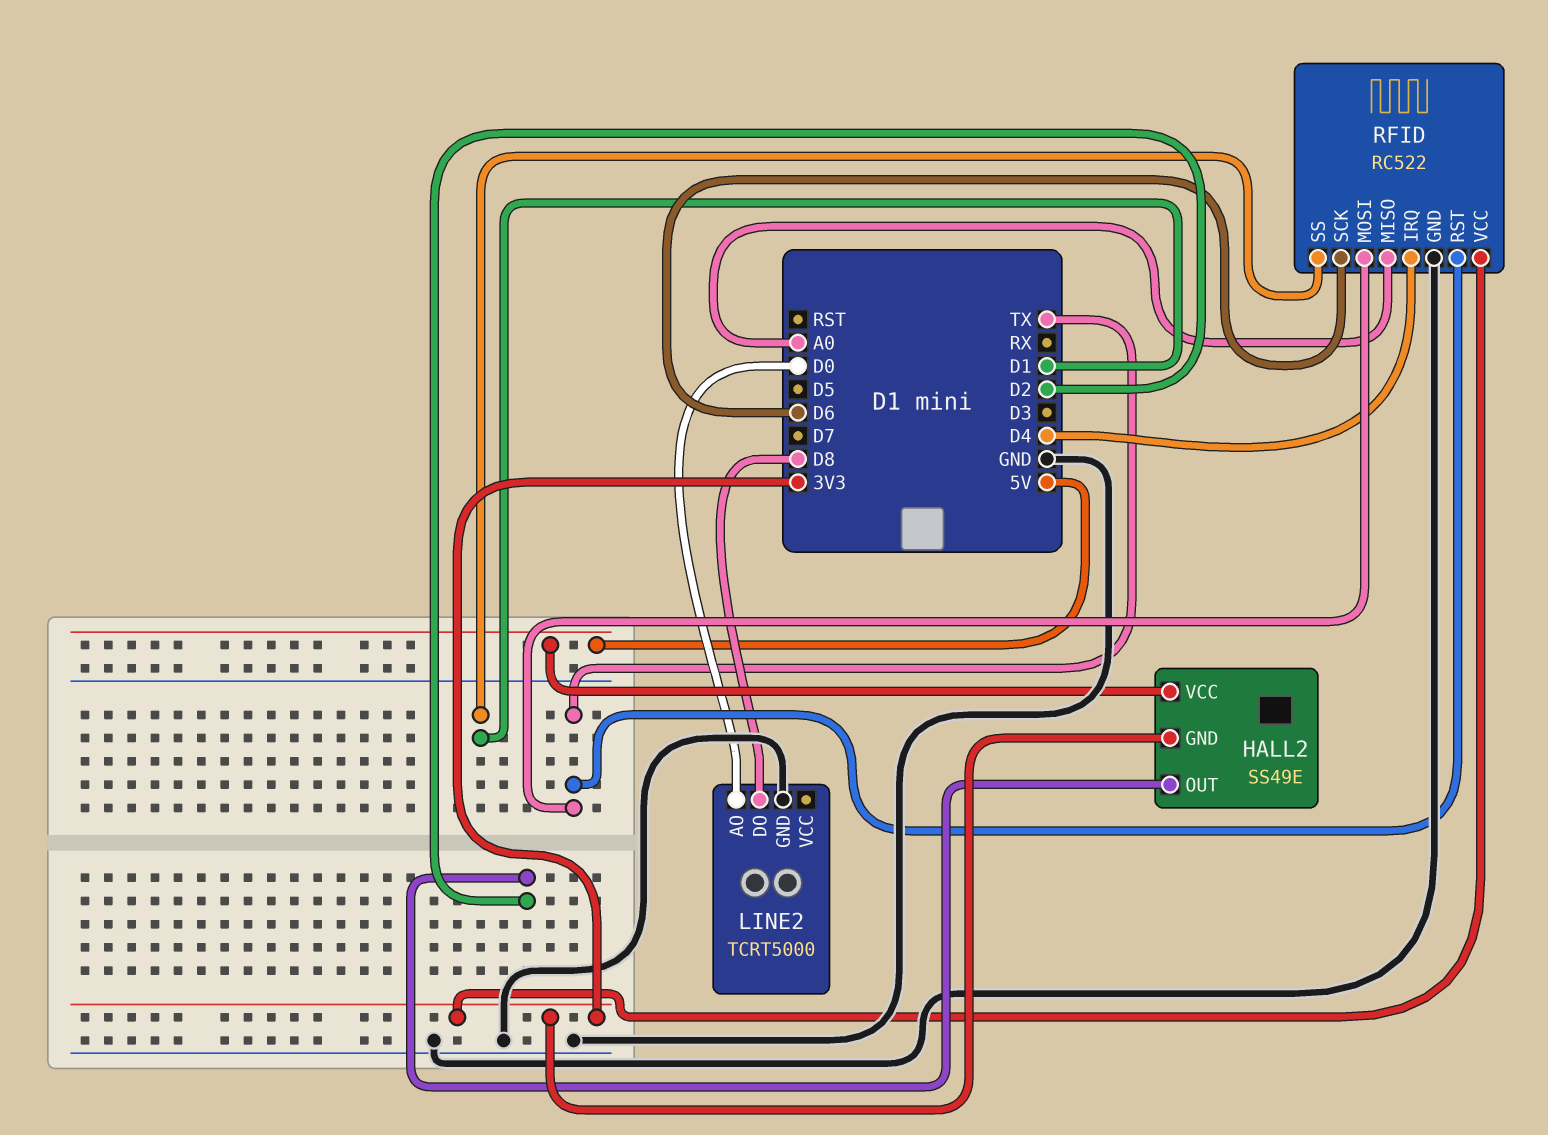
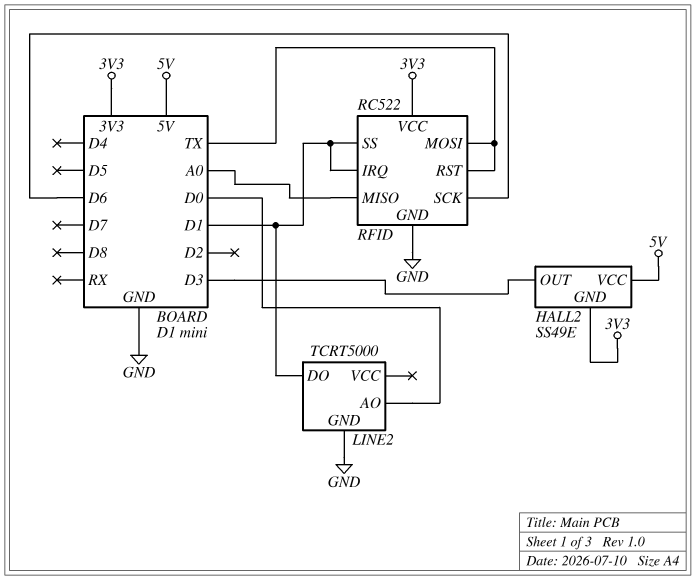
HALL2 pin OUT: D2 -> D3
LINE2 pin DO: D8 -> D1
RFID pin IRQ: D4 -> D1

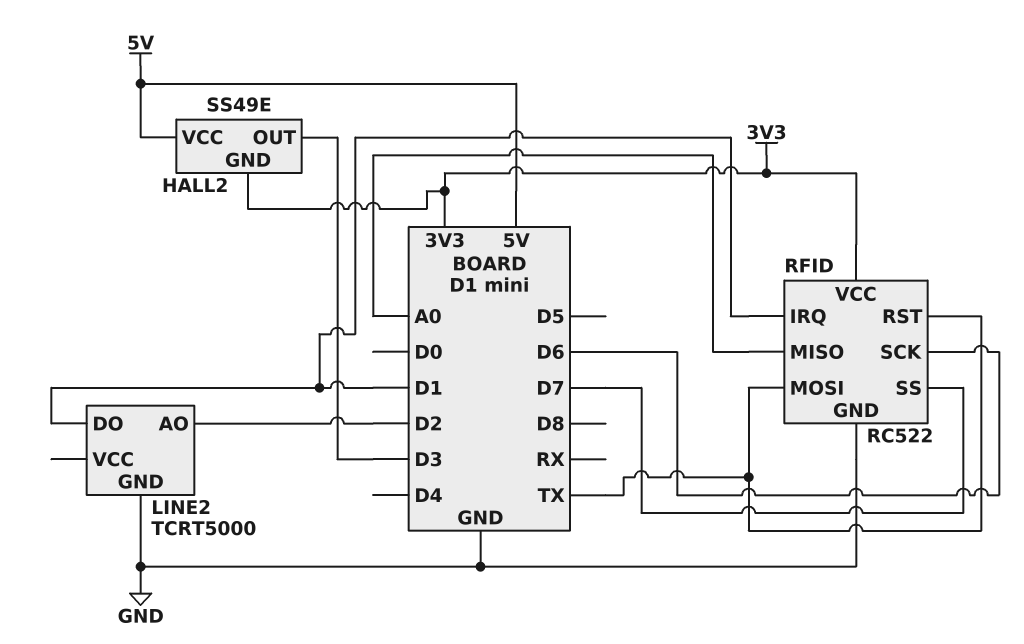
LINE2 pin AO: D0 -> D2
RFID pin SS: D1 -> D7

